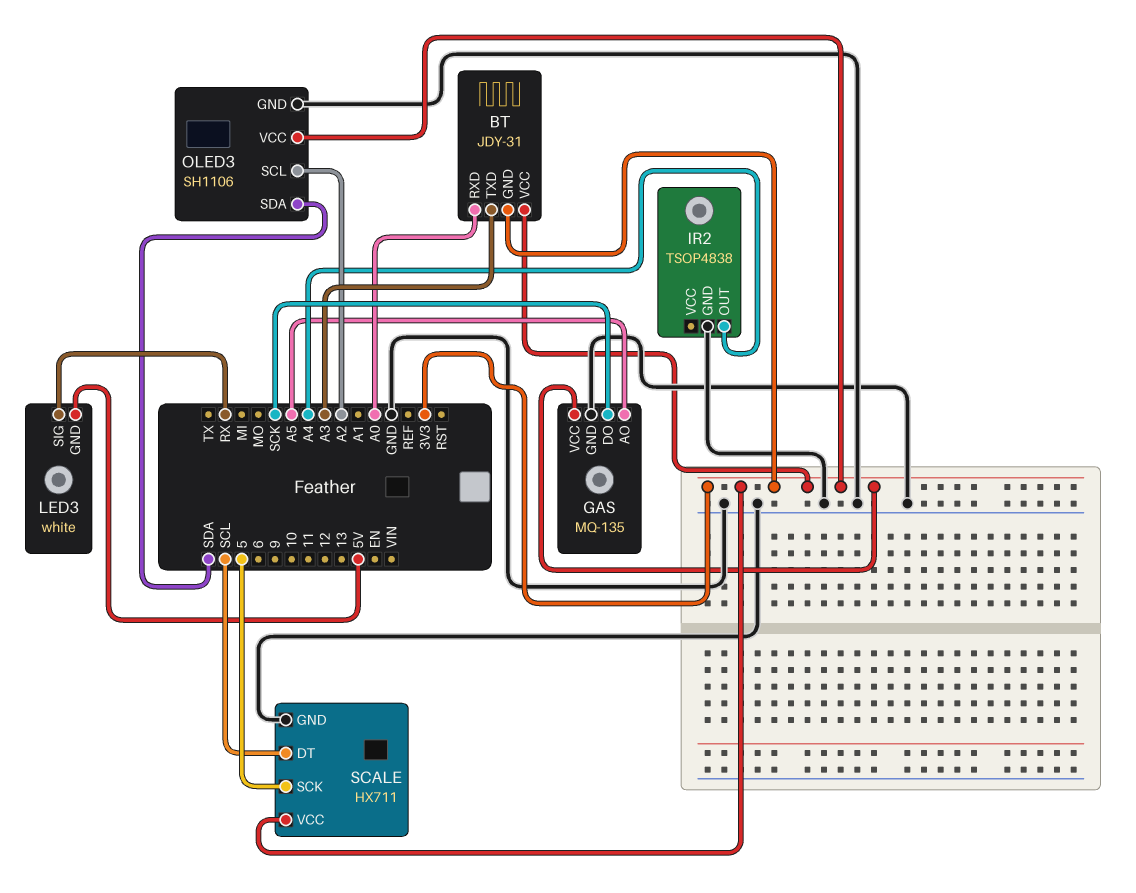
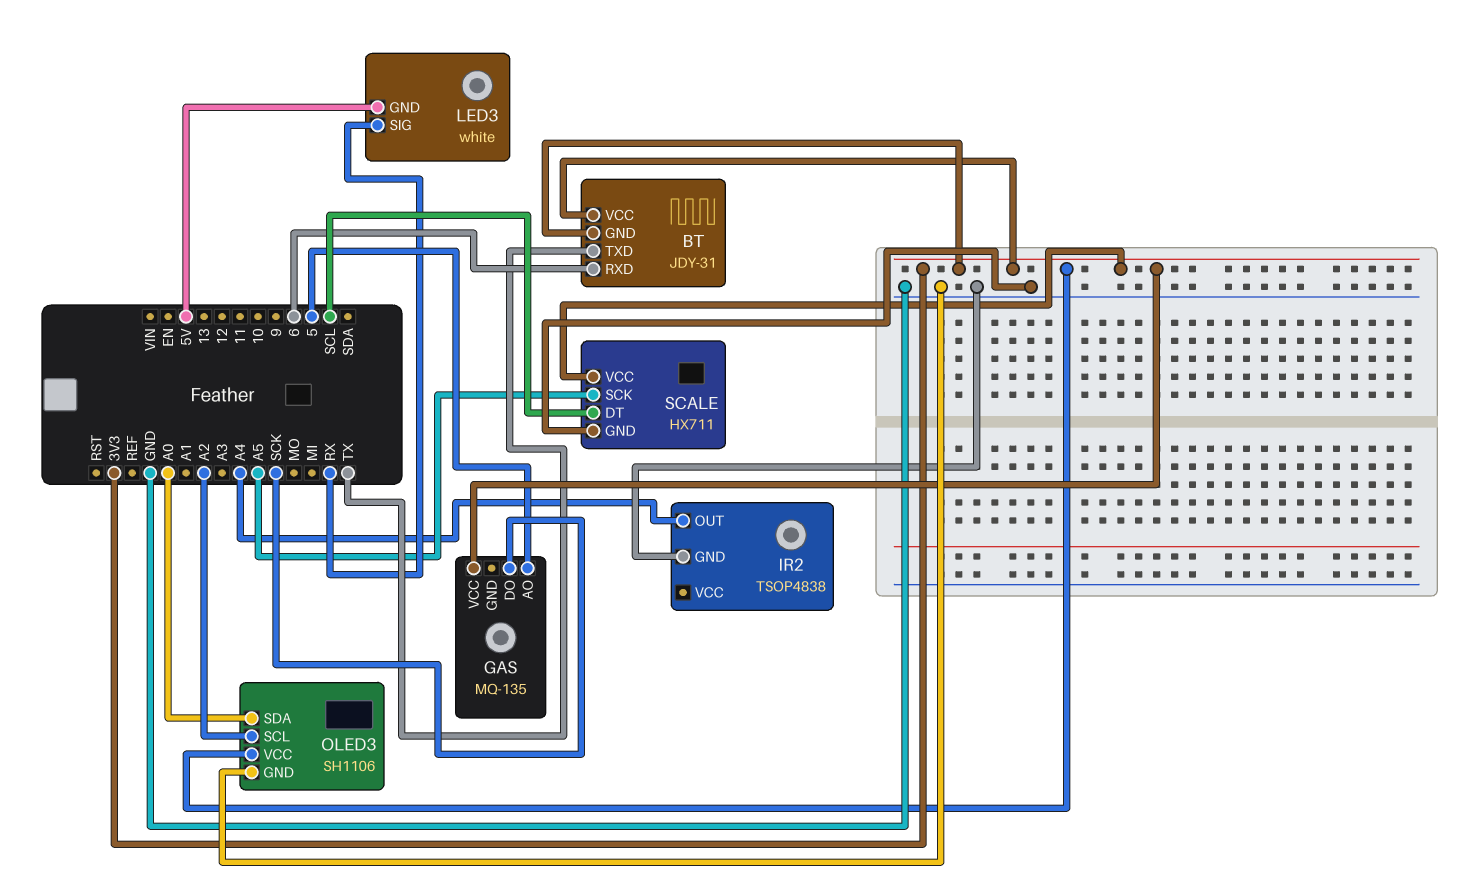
BT pin RXD: A0 -> 6
BT pin TXD: A3 -> TX
GAS pin AO: A5 -> 5
GAS pin GND: GND -> none
OLED3 pin SDA: SDA -> A0
SCALE pin SCK: 5 -> A5

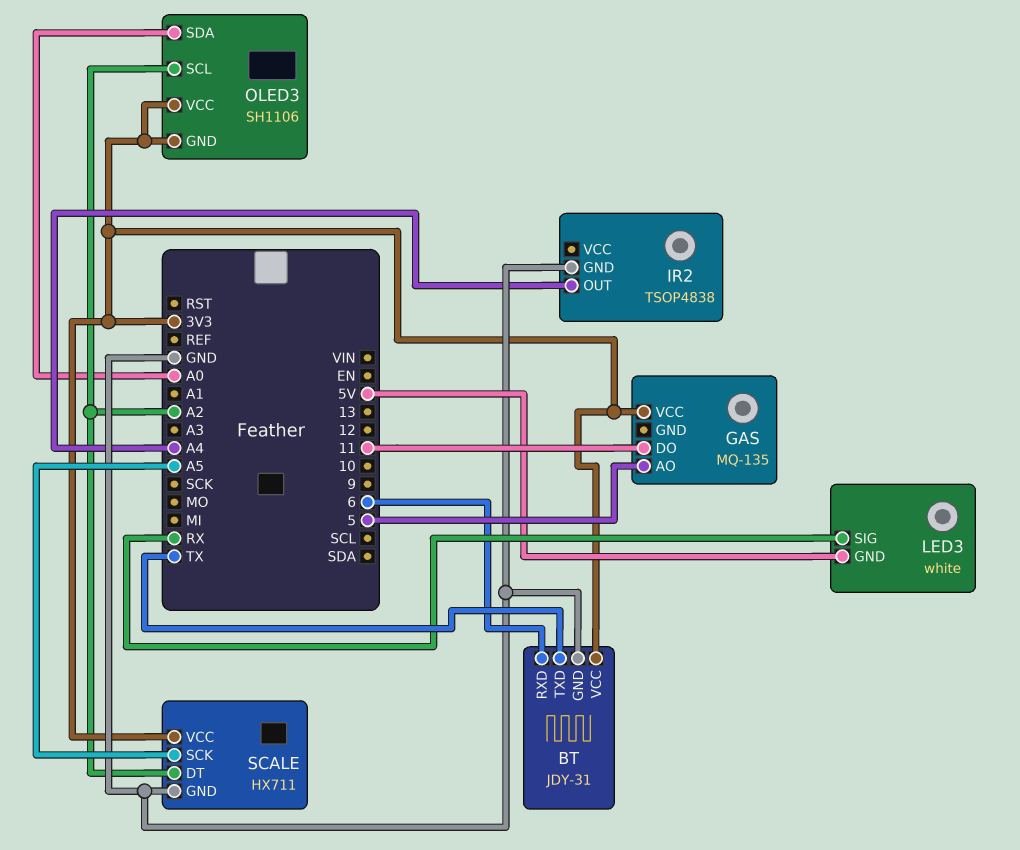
BT pin GND: 3V3 -> GND
GAS pin DO: SCK -> 11
OLED3 pin GND: GND -> 3V3
SCALE pin DT: SCL -> A2

